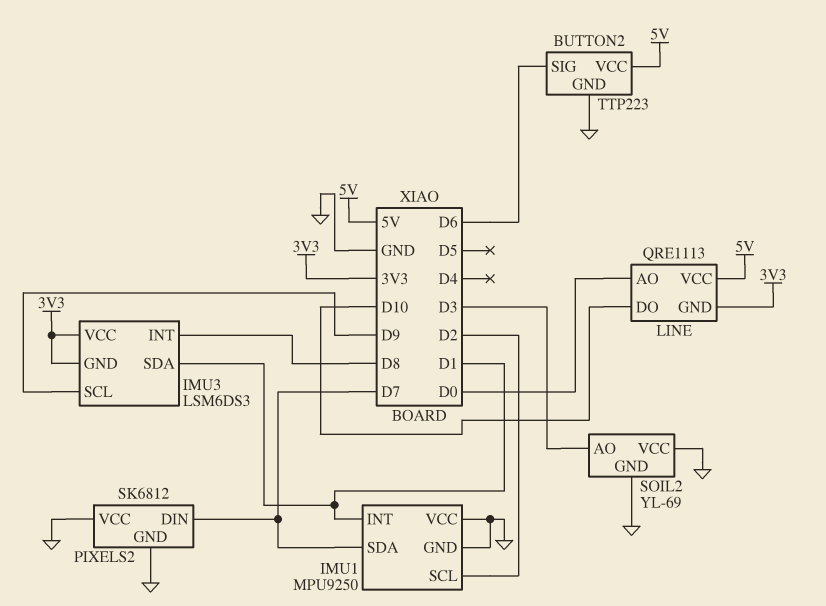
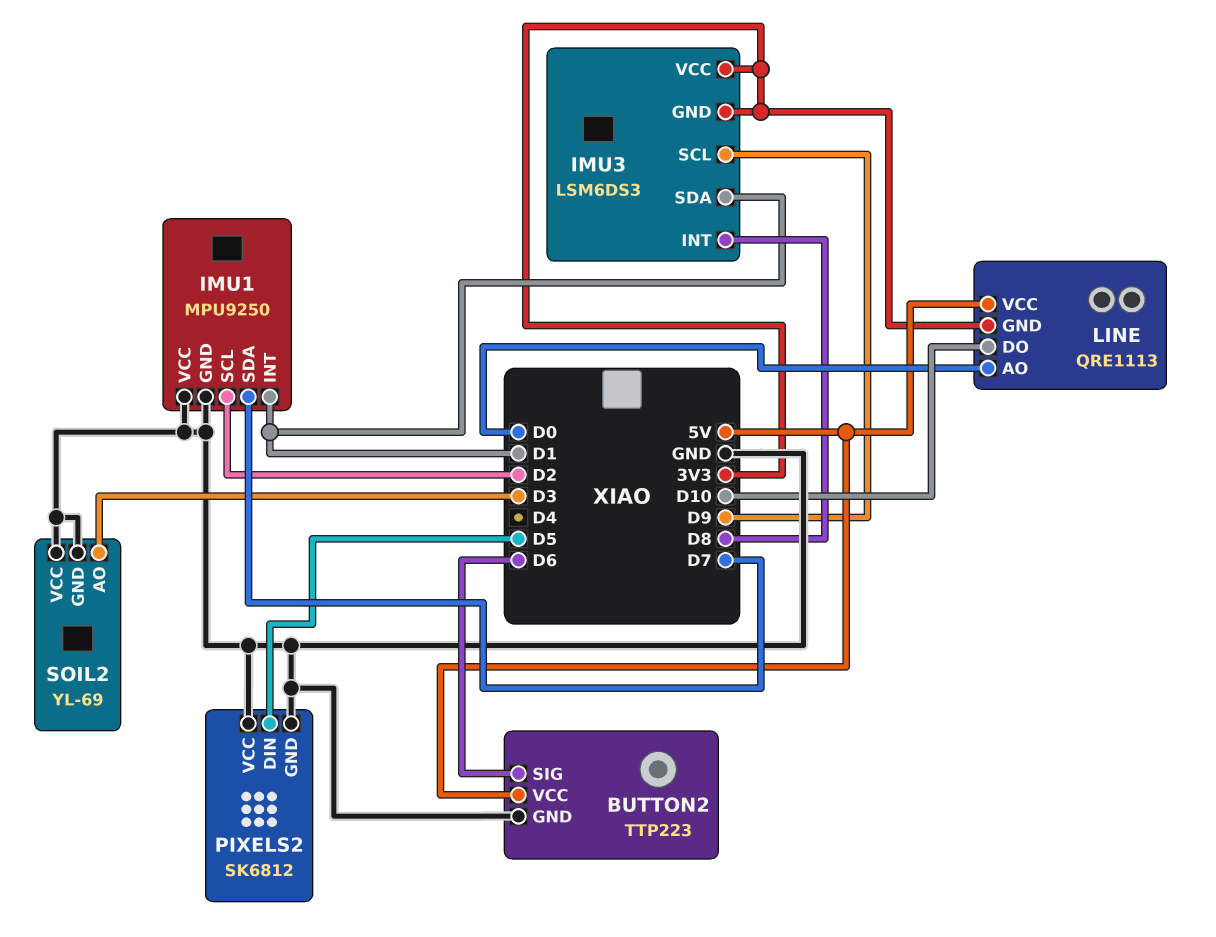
PIXELS2 pin DIN: D7 -> D5

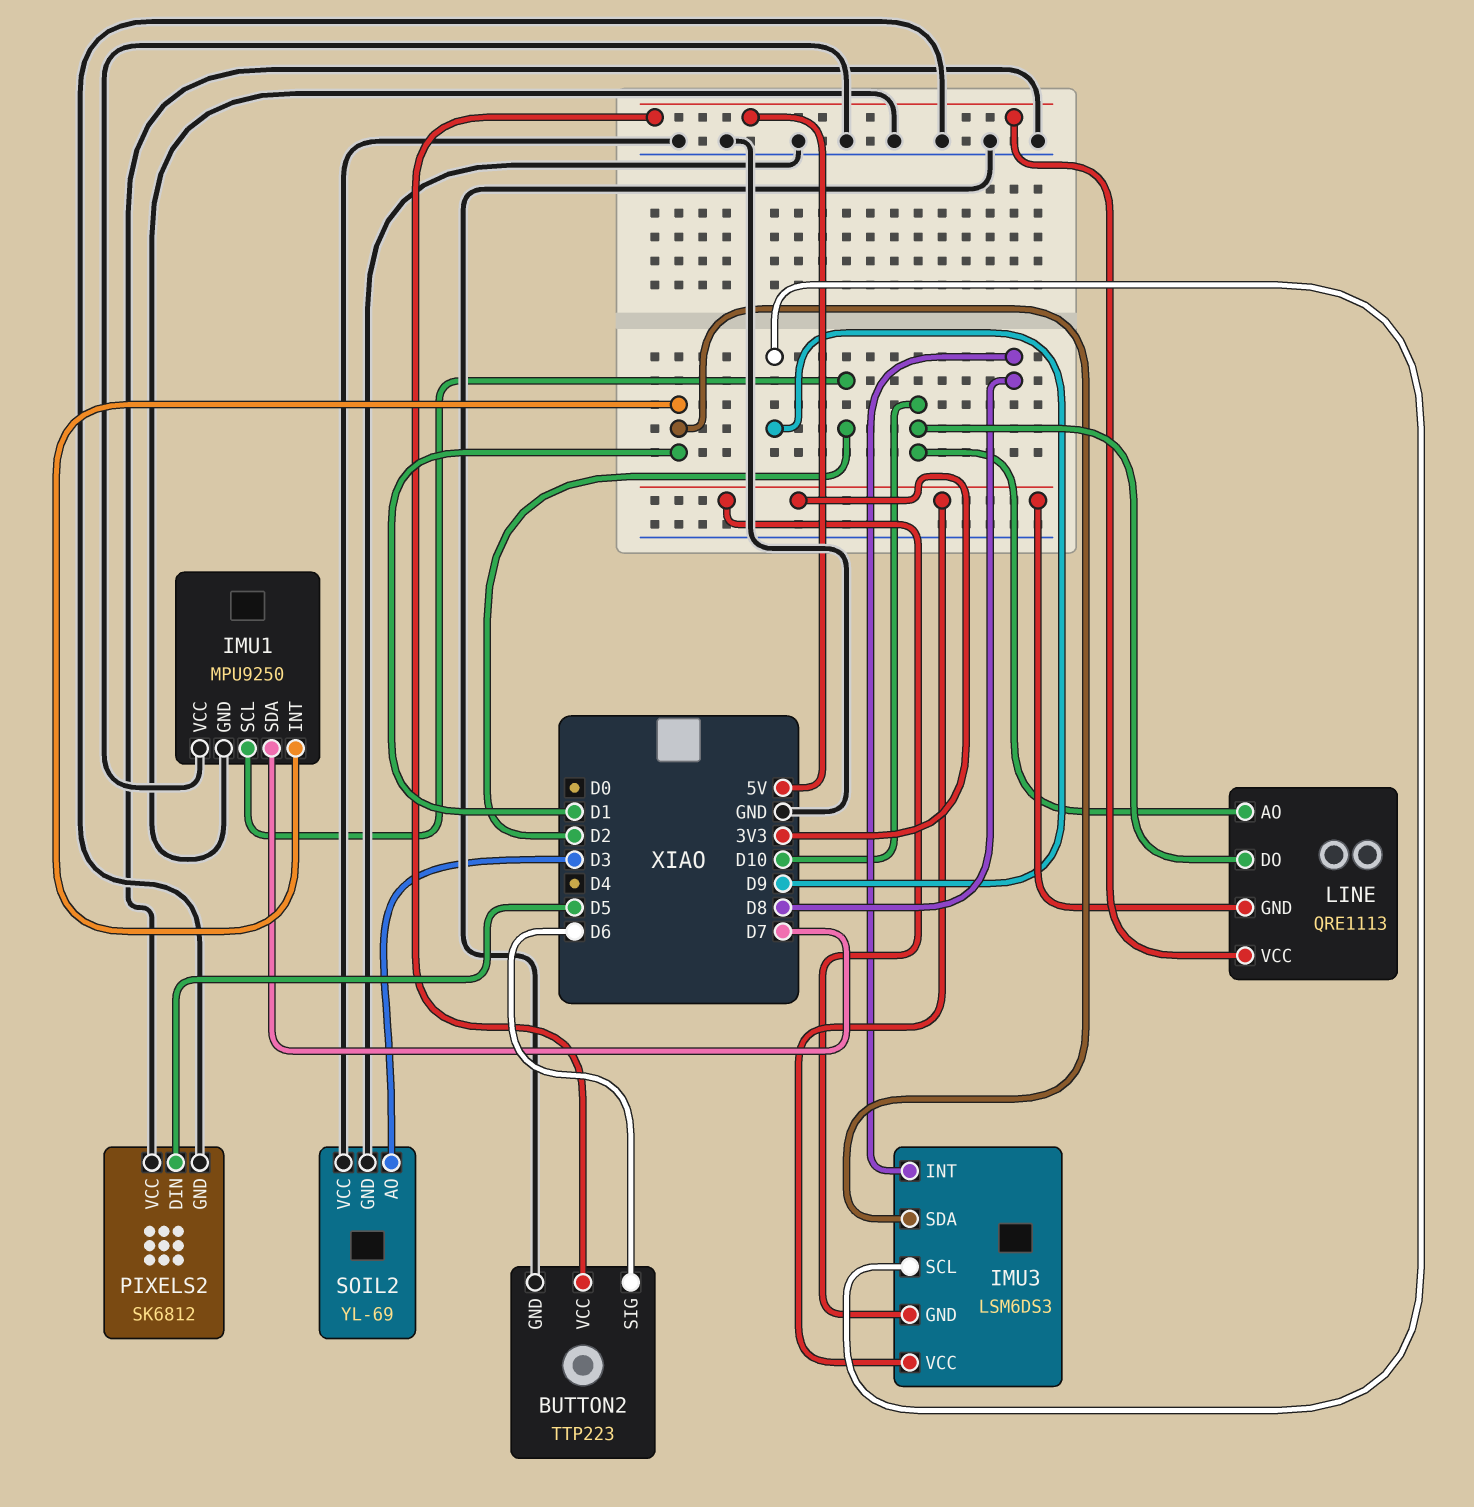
LINE pin AO: D0 -> D10

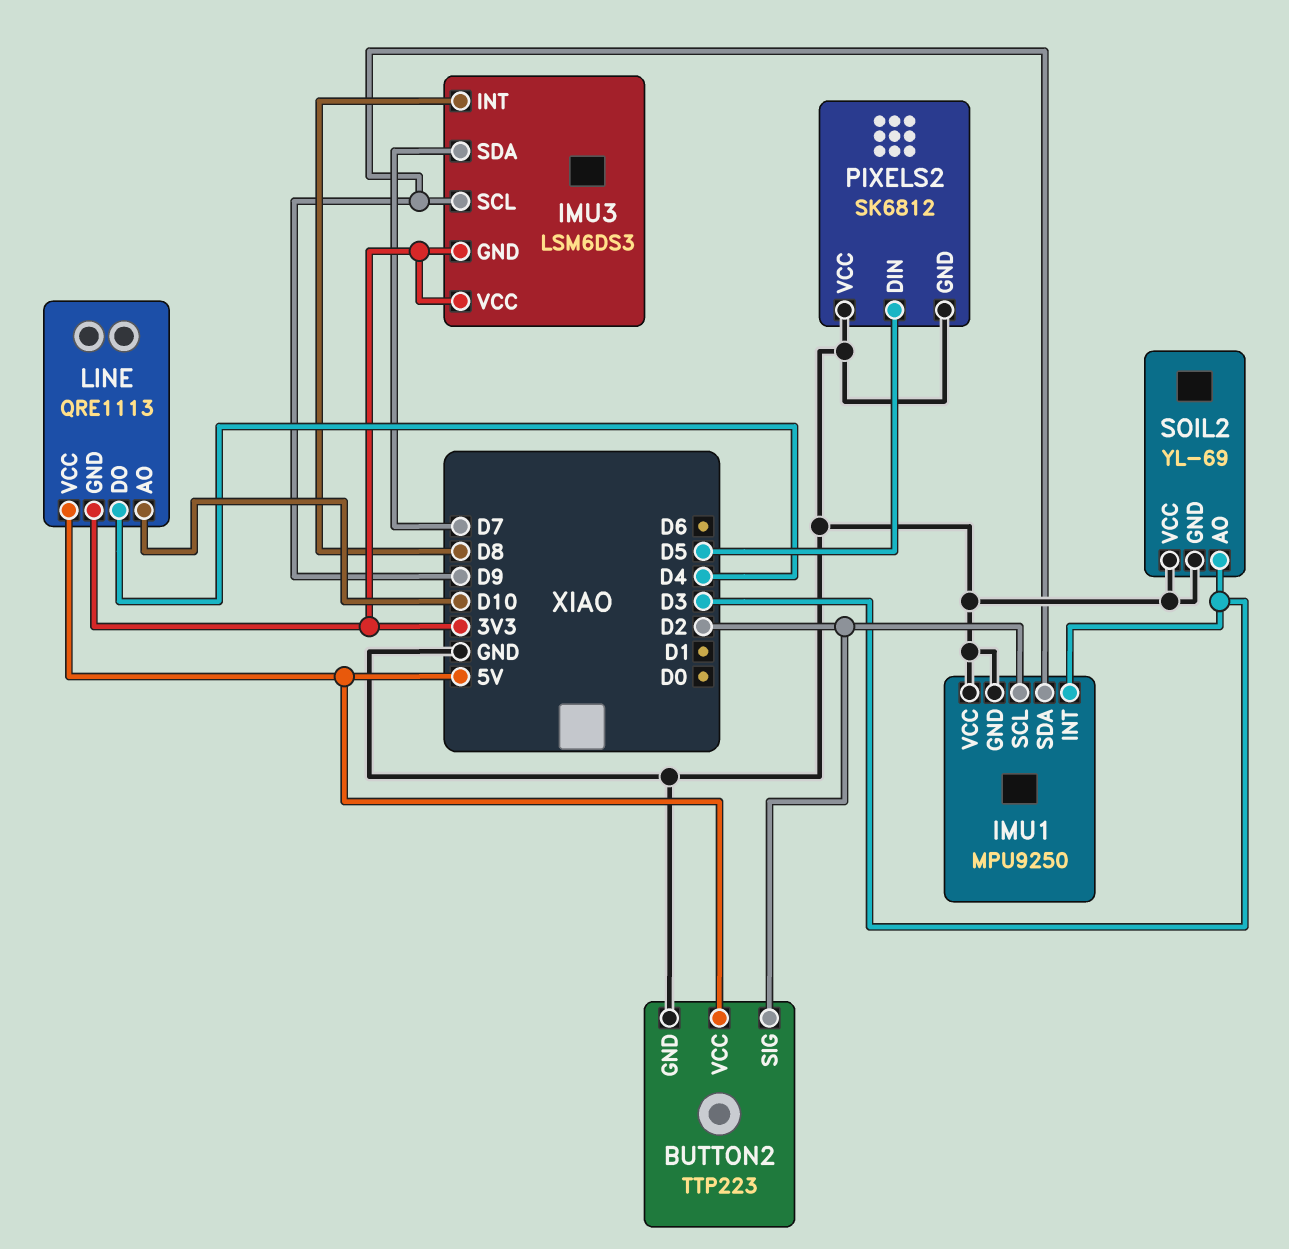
BUTTON2 pin SIG: D6 -> D2
IMU1 pin INT: D1 -> D3
IMU1 pin SDA: D7 -> D9
IMU3 pin SDA: D1 -> D7
LINE pin DO: D10 -> D4

